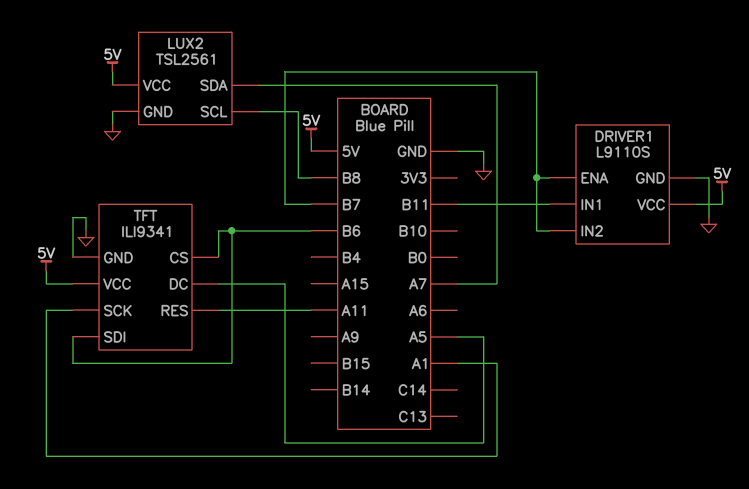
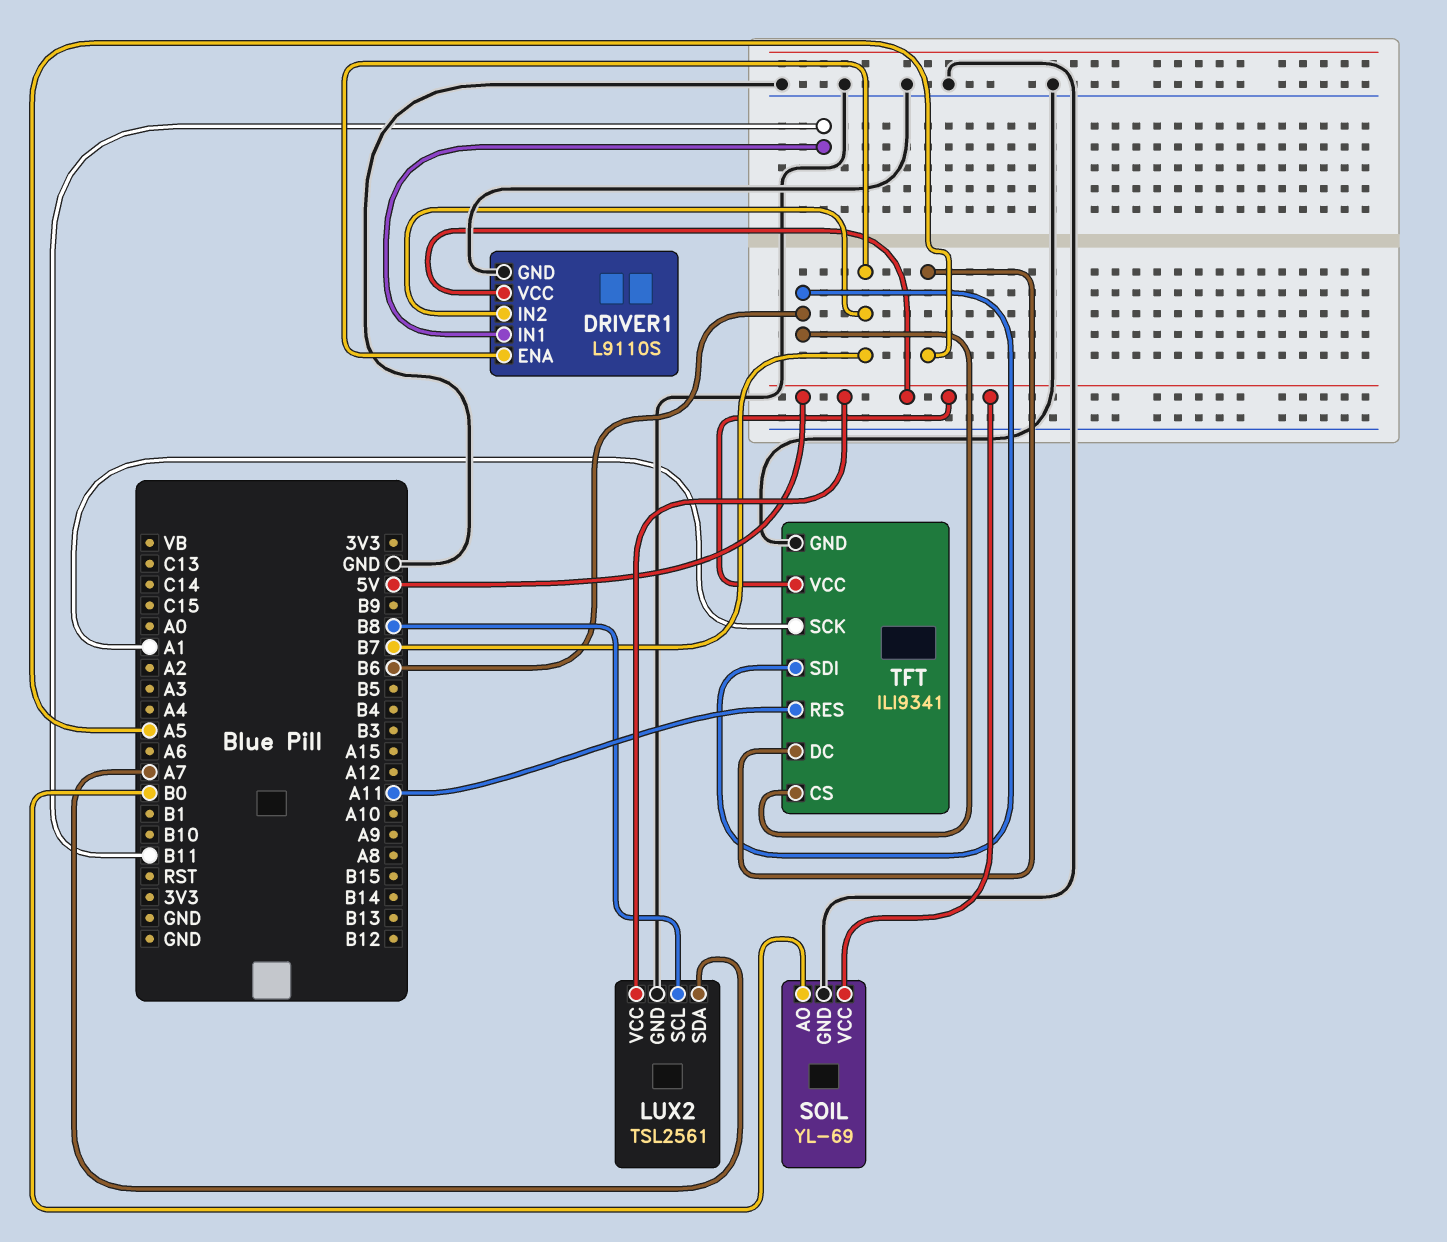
SOIL: none -> YL-69
SOIL pin AO: none -> B0
SOIL pin GND: none -> GND
SOIL pin VCC: none -> 5V

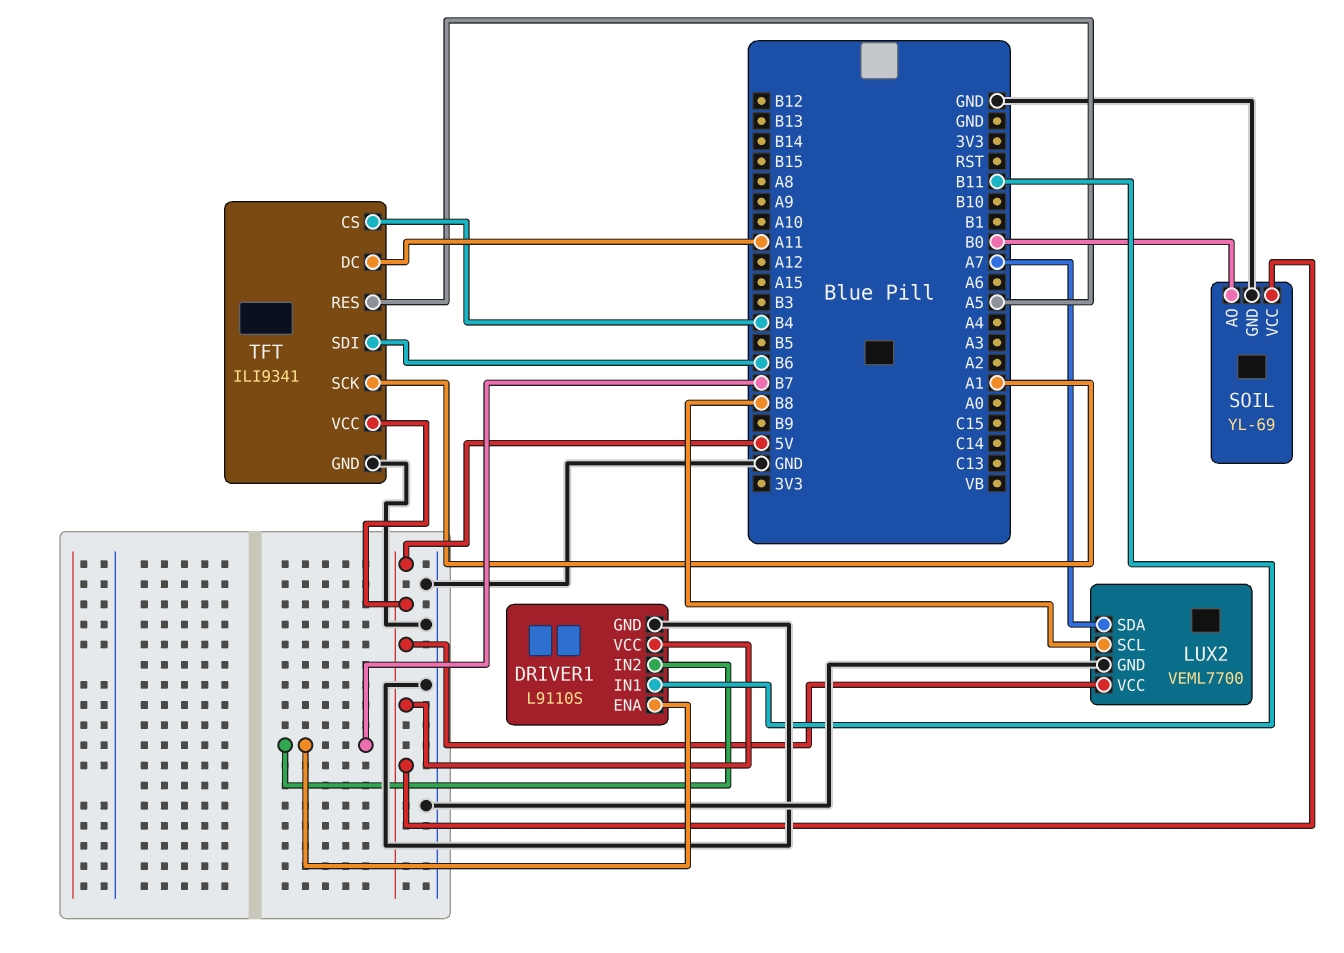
LUX2: TSL2561 -> VEML7700
TFT pin CS: B6 -> B4
TFT pin DC: A5 -> A11
TFT pin RES: A11 -> A5

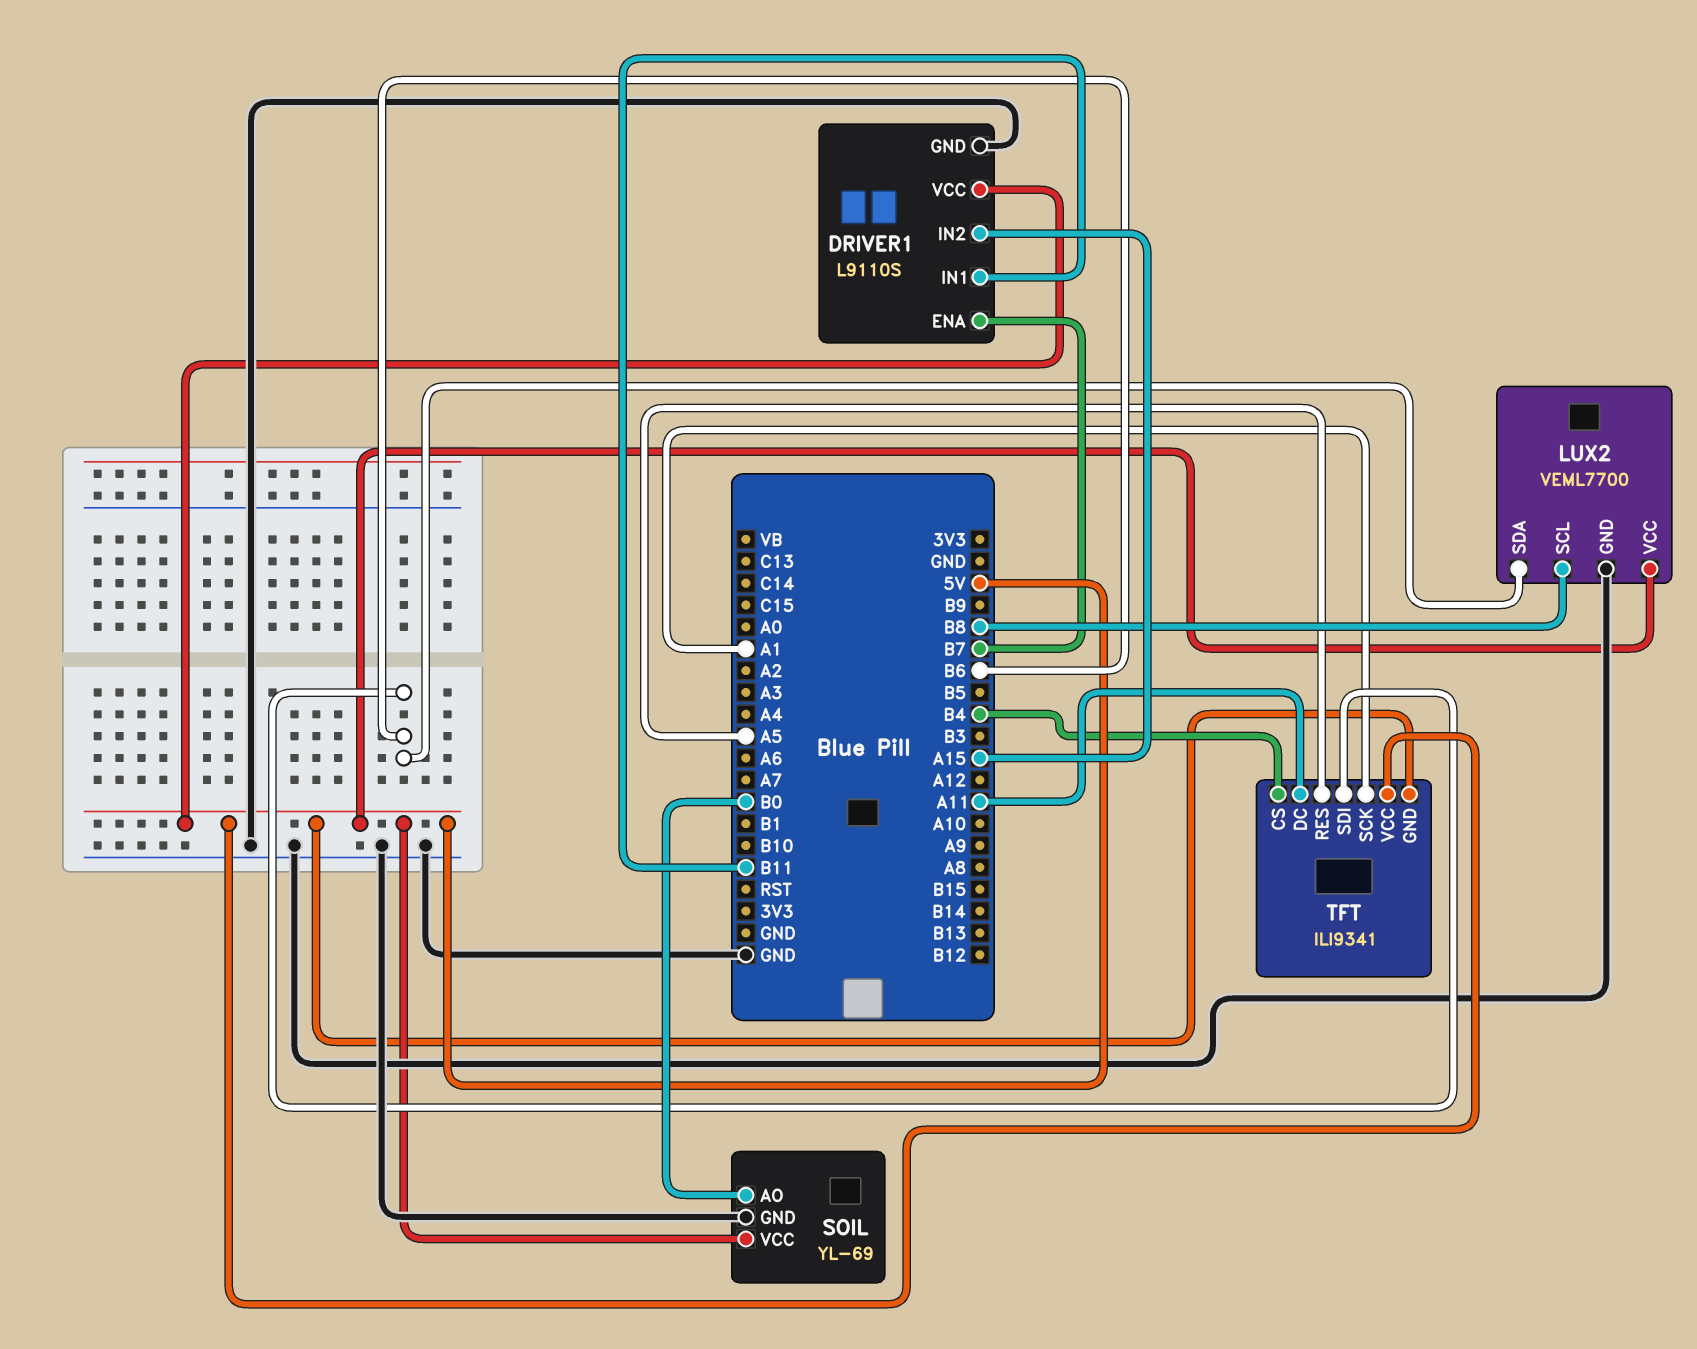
DRIVER1 pin IN2: B7 -> A15
LUX2 pin SDA: A7 -> B6
TFT pin GND: GND -> 5V

